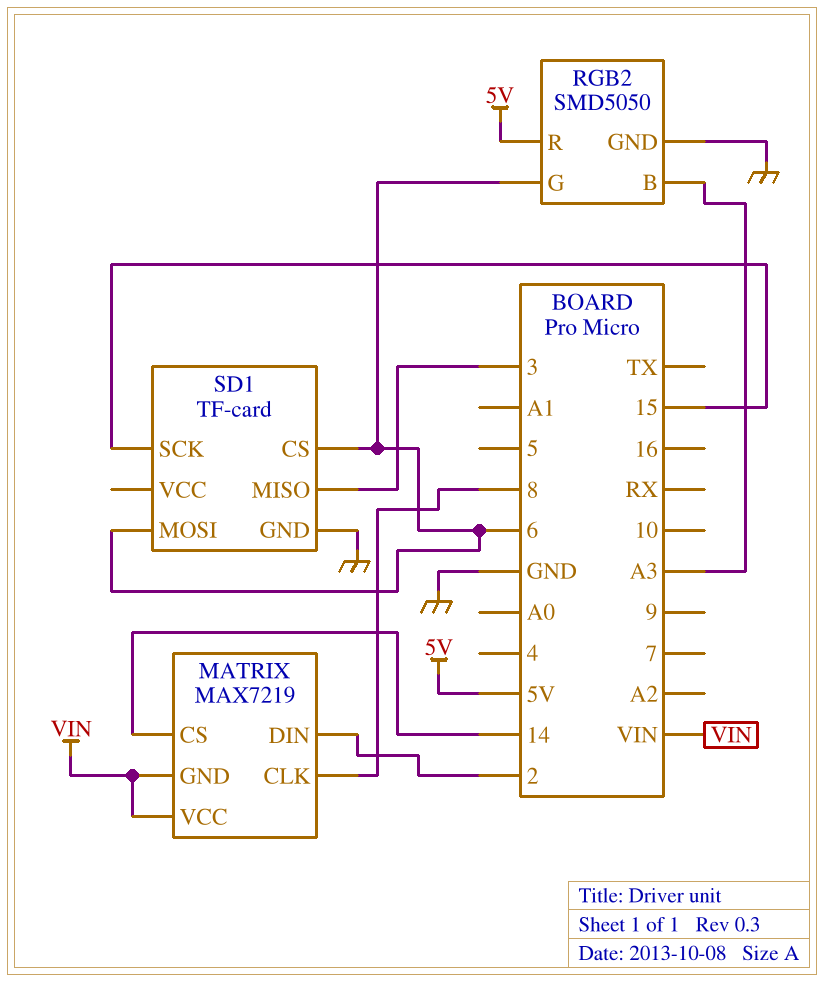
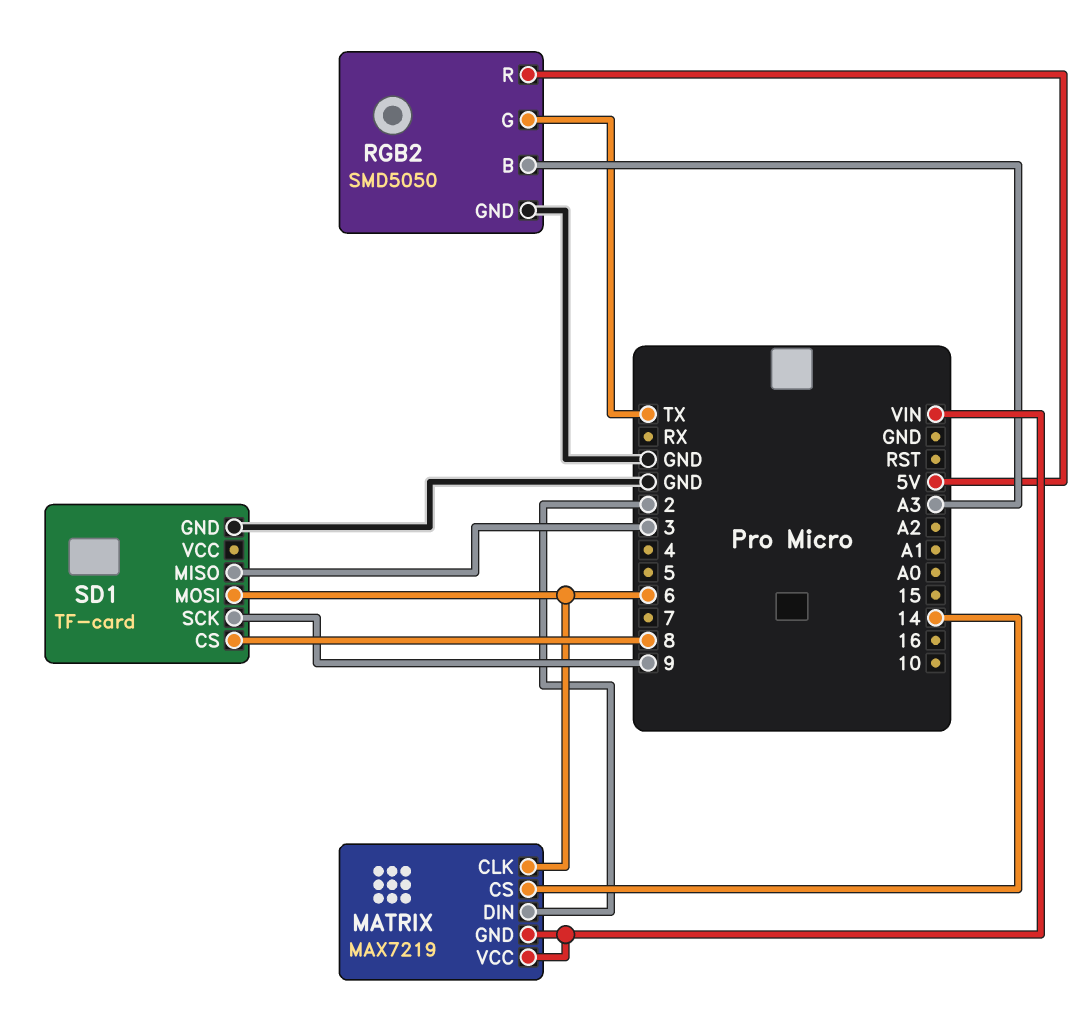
MATRIX pin CLK: 8 -> 6
RGB2 pin G: 6 -> TX
SD1 pin CS: 6 -> 8
SD1 pin SCK: 15 -> 9

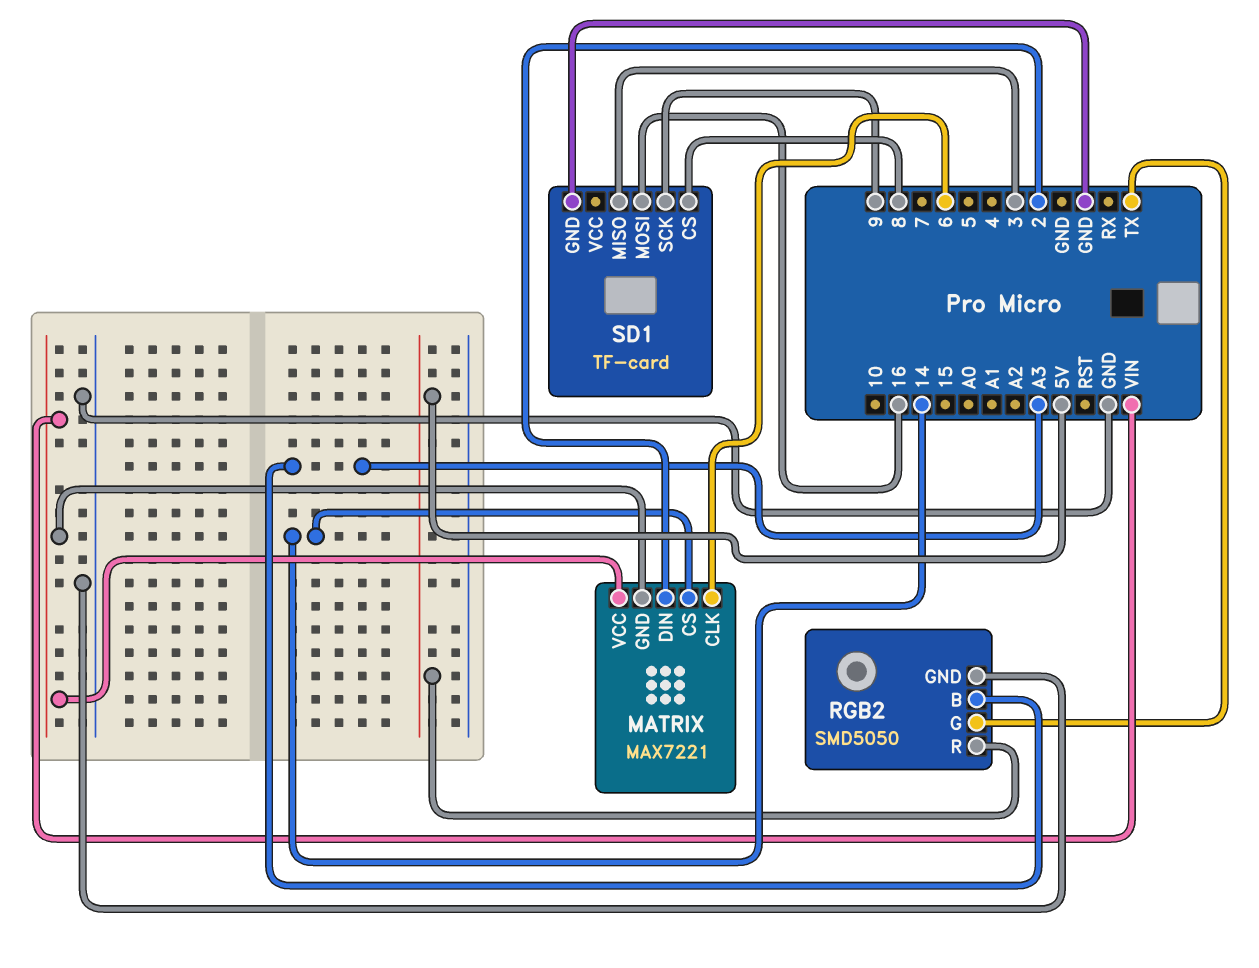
MATRIX: MAX7219 -> MAX7221
SD1 pin MOSI: 6 -> 16

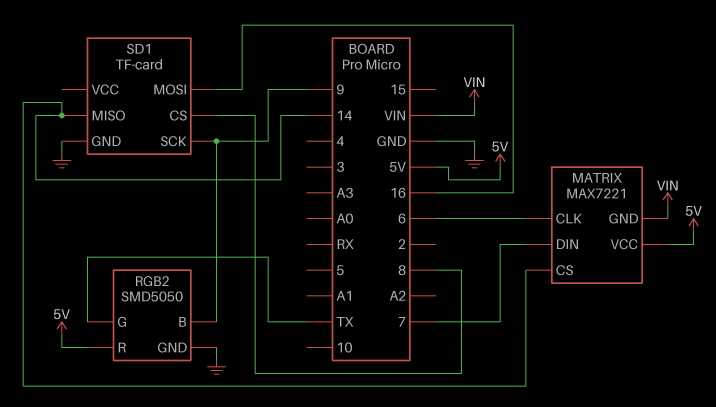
MATRIX pin DIN: 2 -> 7
MATRIX pin VCC: VIN -> 5V
RGB2 pin B: A3 -> 9
SD1 pin MISO: 3 -> 14

